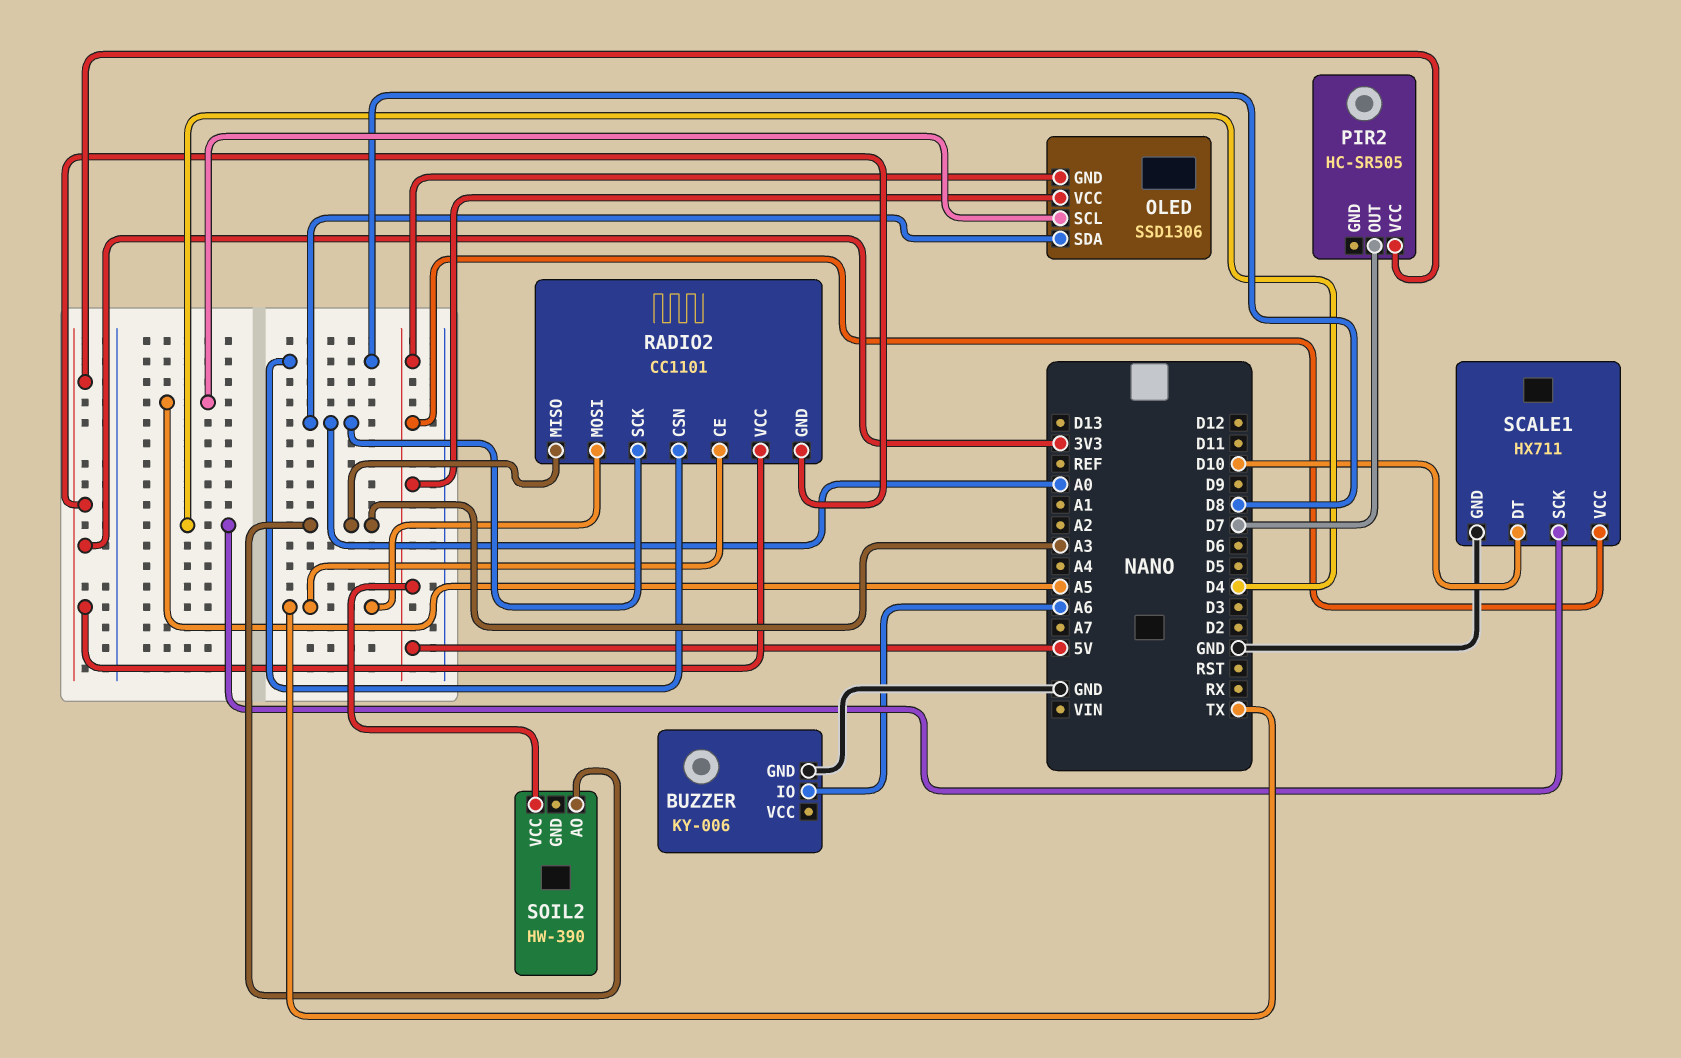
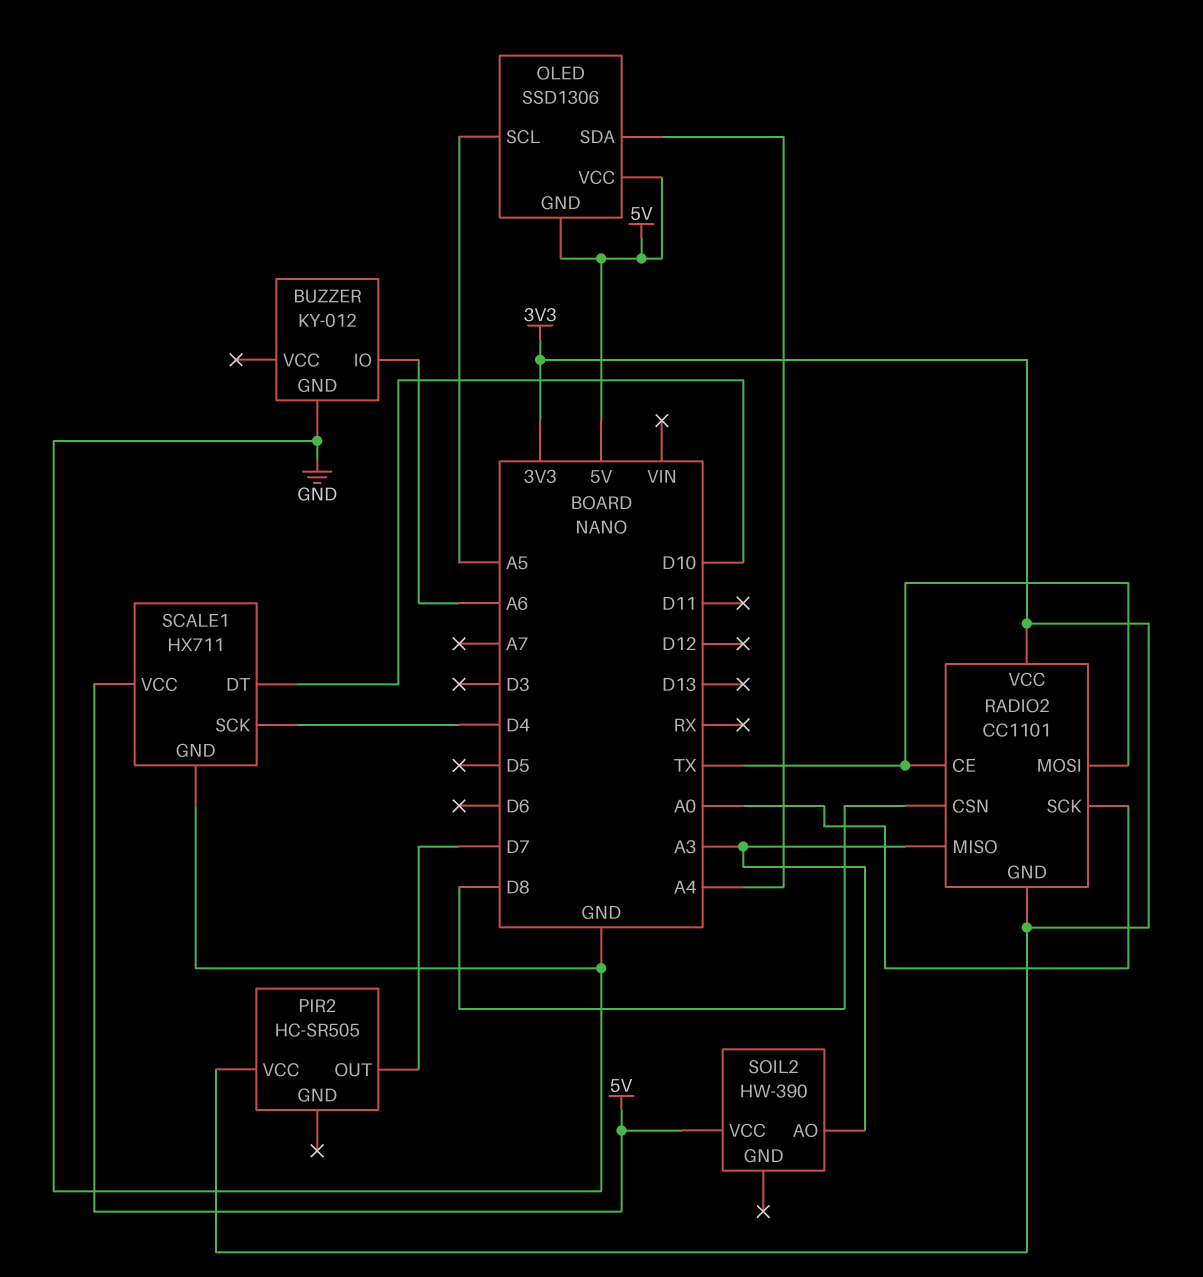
BUZZER: KY-006 -> KY-012
OLED pin SDA: A0 -> A4

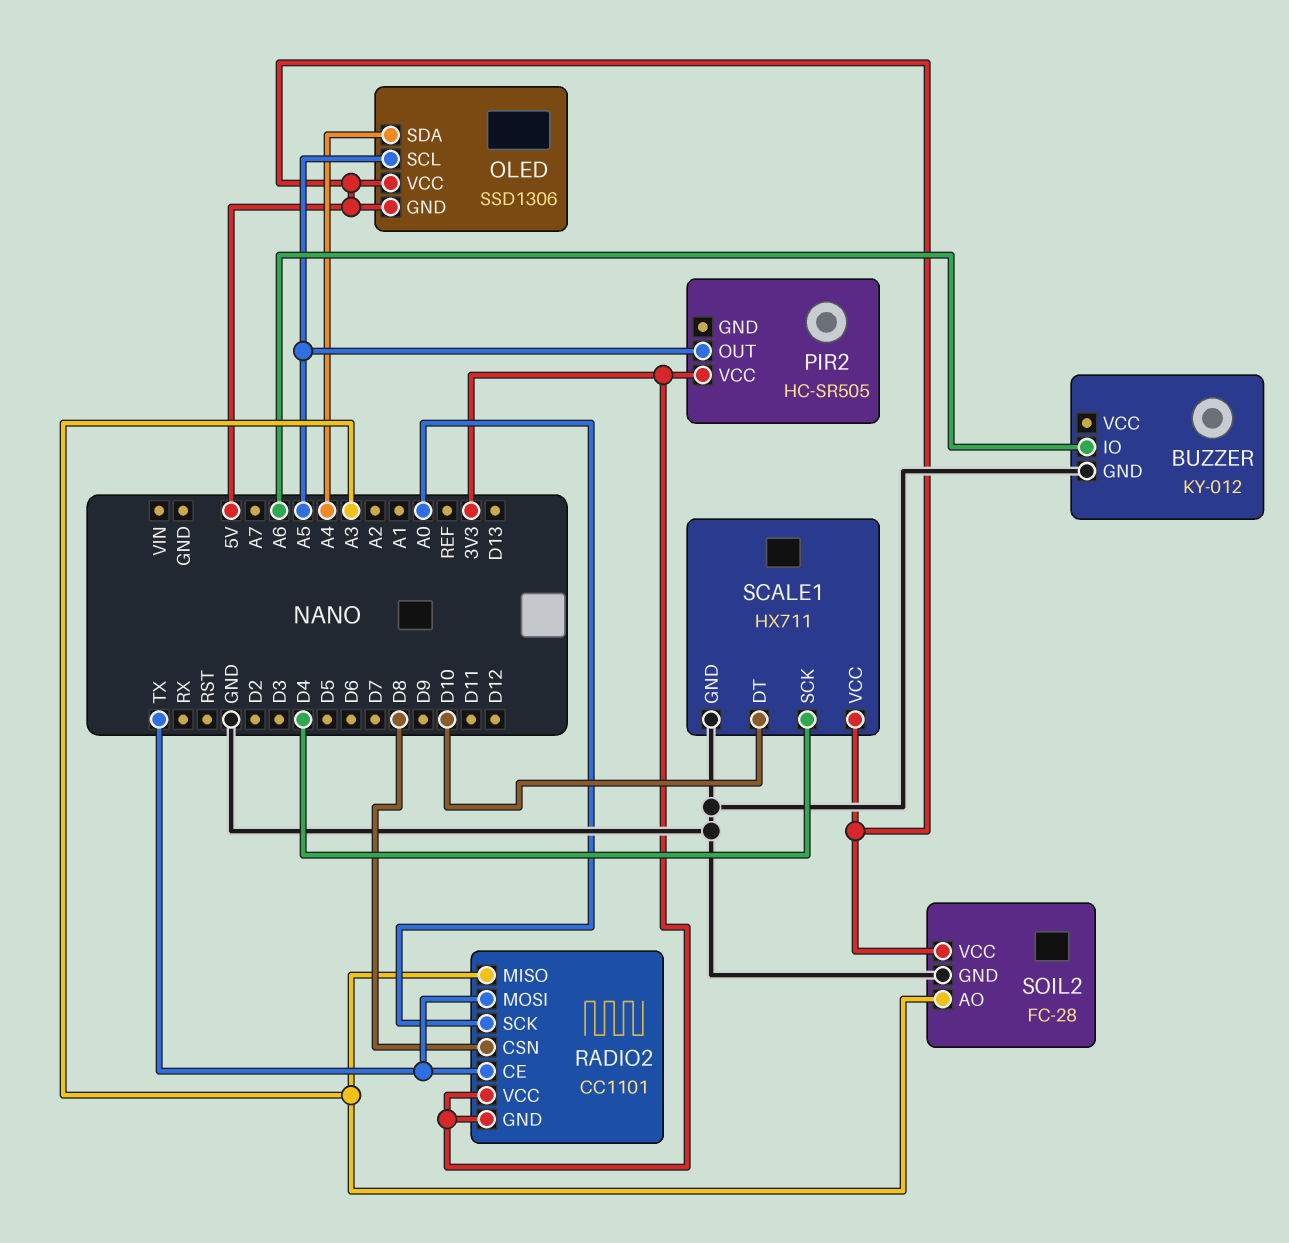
PIR2 pin OUT: D7 -> A5
SOIL2: HW-390 -> FC-28
SOIL2 pin GND: none -> GND

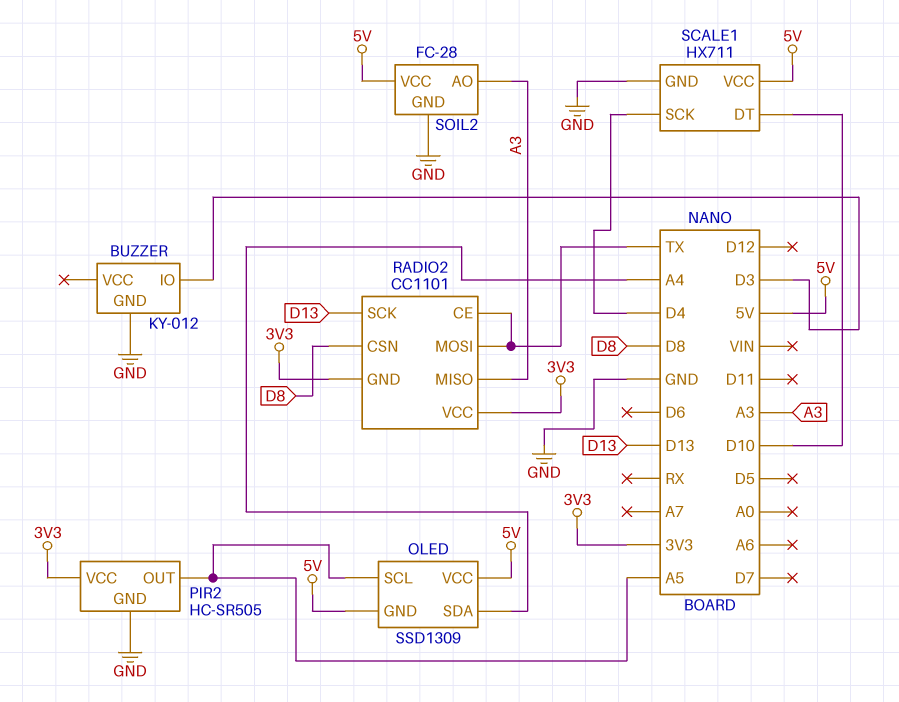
BUZZER pin IO: A6 -> D3
OLED: SSD1306 -> SSD1309
PIR2 pin GND: none -> GND
RADIO2 pin SCK: A0 -> D13

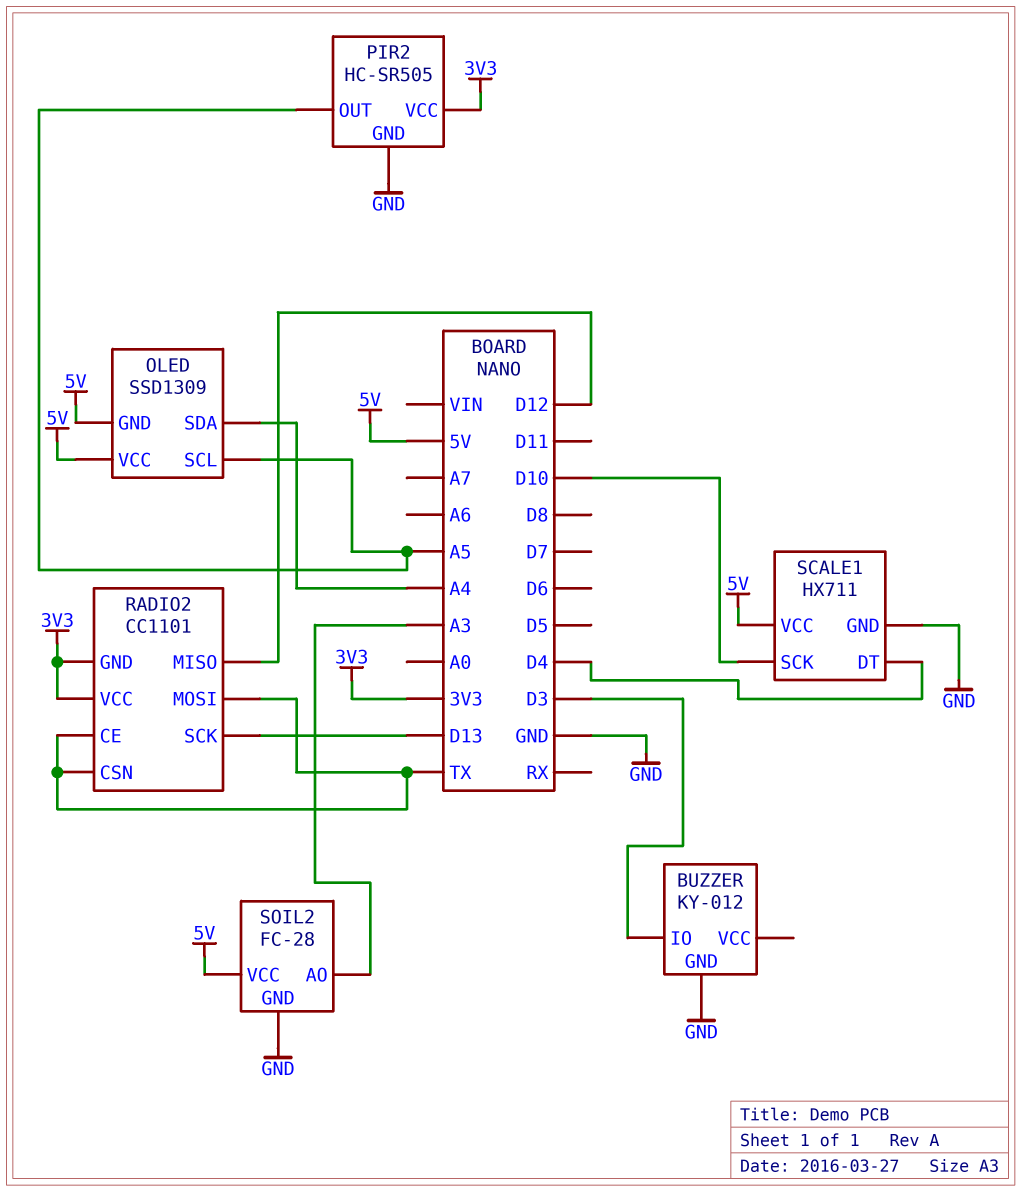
RADIO2 pin CSN: D8 -> TX
RADIO2 pin MISO: A3 -> D12
SCALE1 pin DT: D10 -> D4
SCALE1 pin SCK: D4 -> D10

